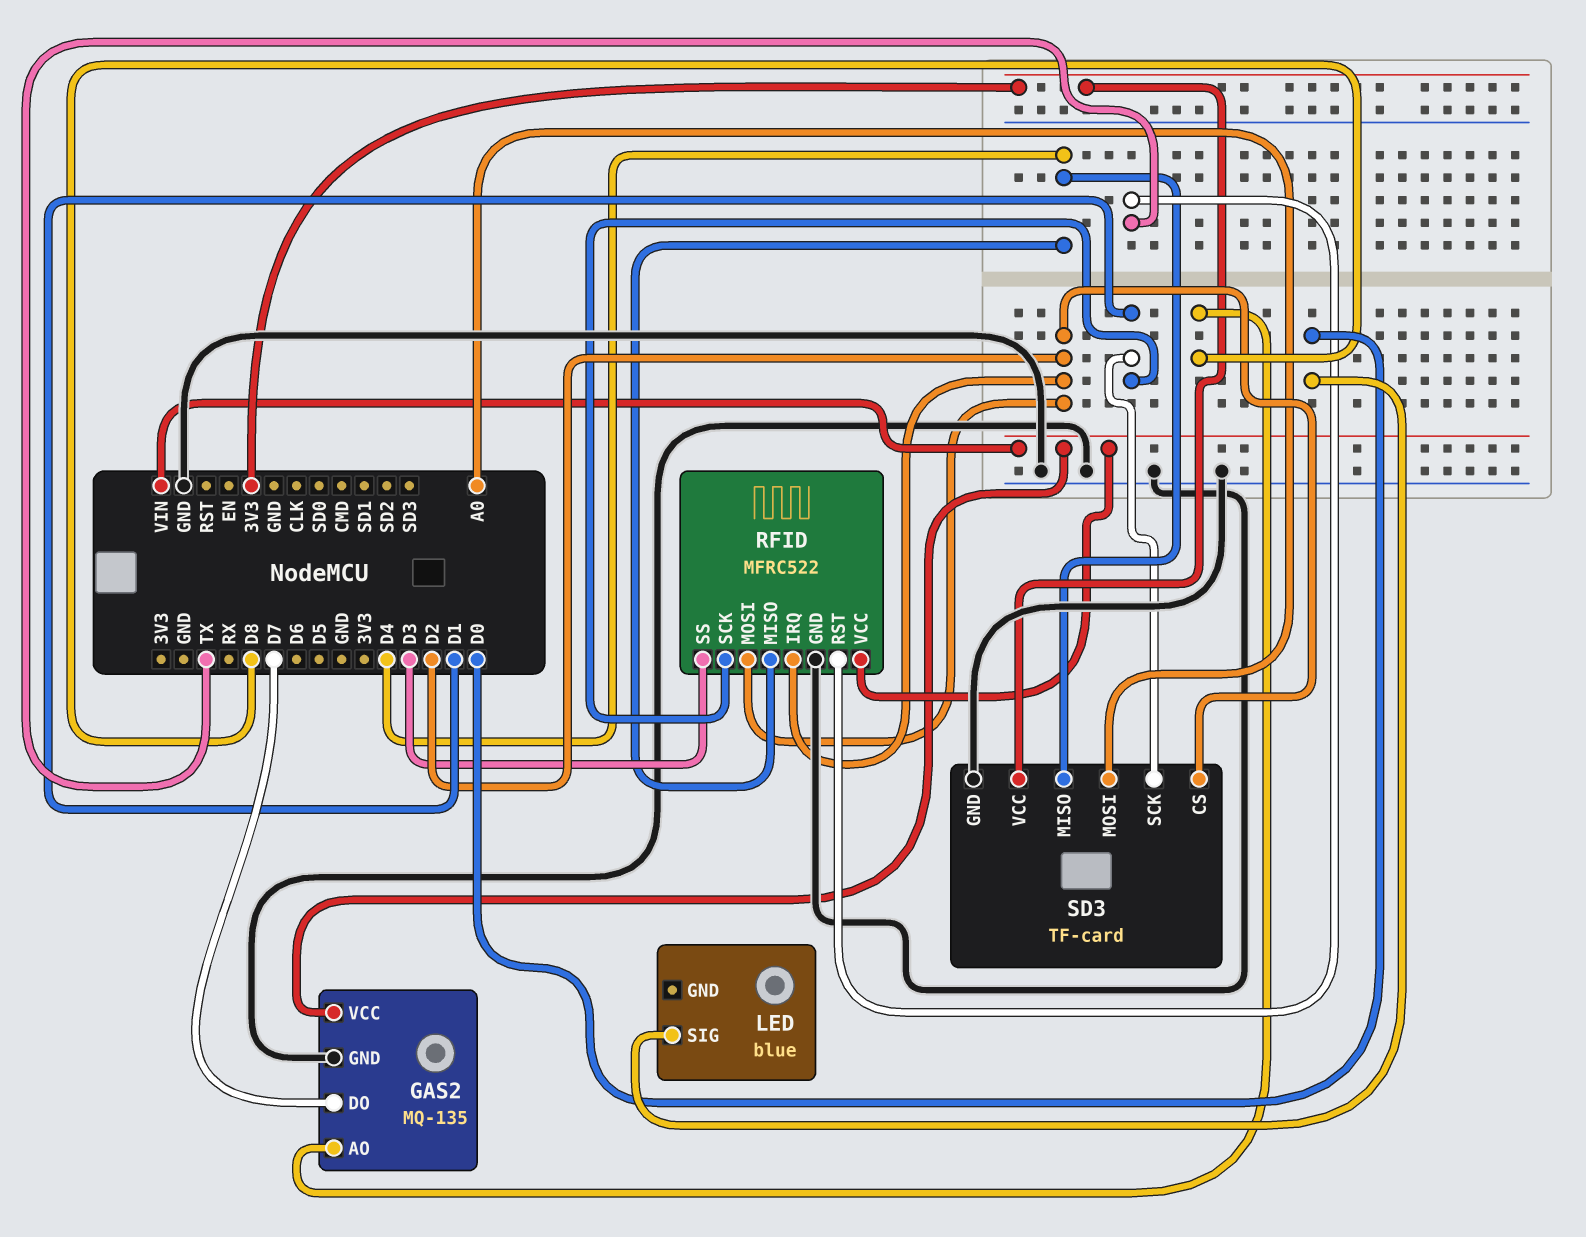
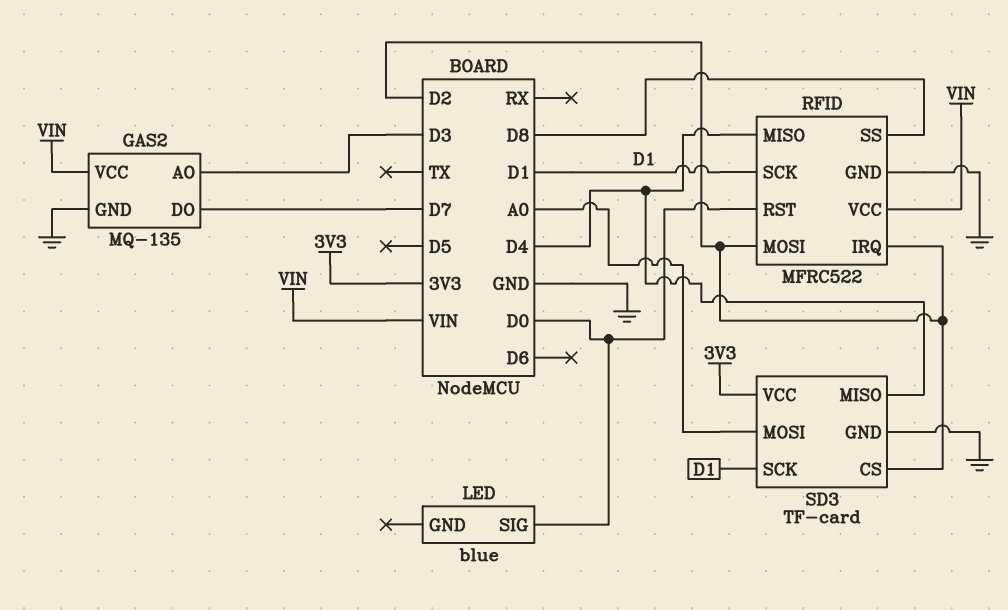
GAS2 pin AO: D8 -> D3
RFID pin RST: TX -> D0
RFID pin SS: D3 -> D8

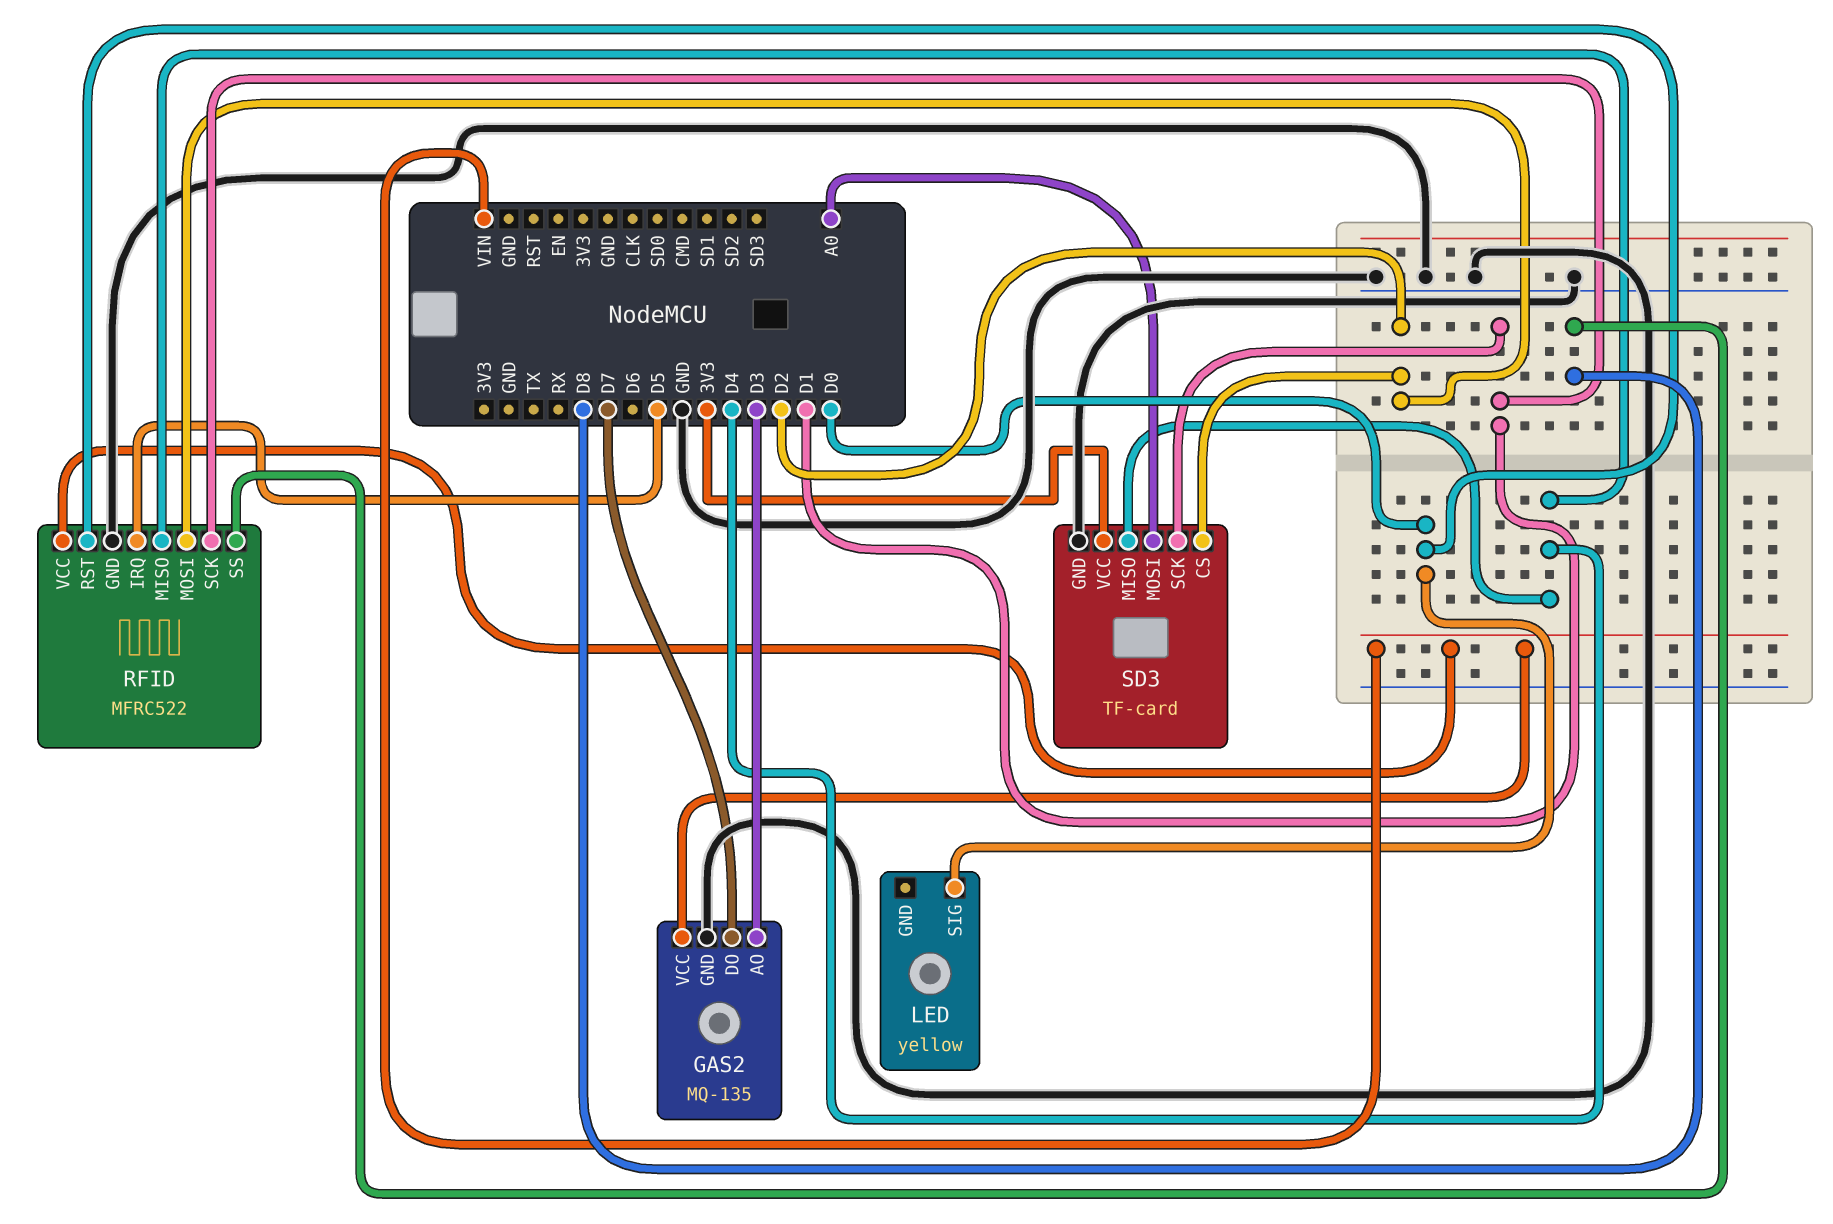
LED: blue -> yellow
RFID pin IRQ: D2 -> D5

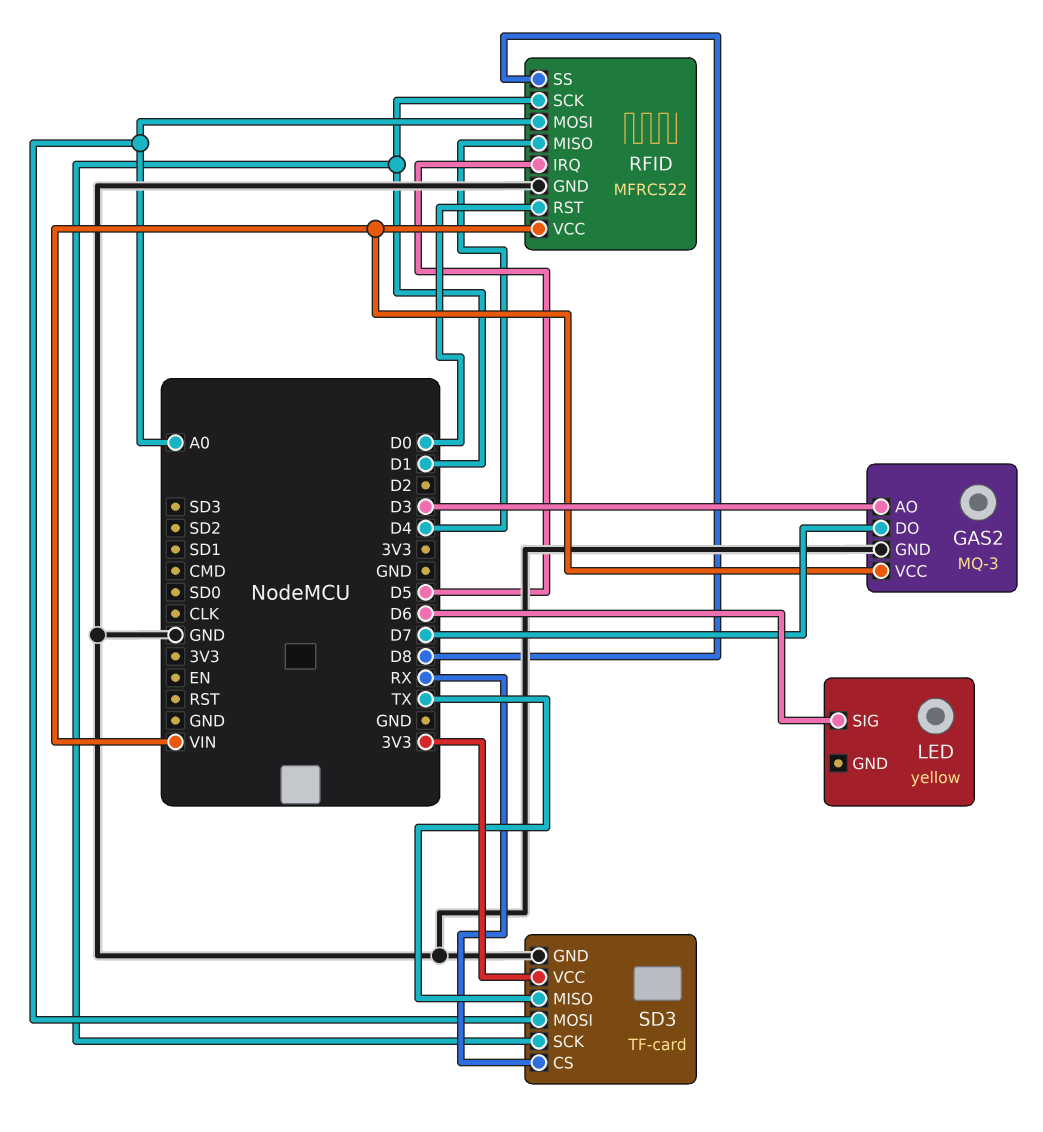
GAS2: MQ-135 -> MQ-3
LED pin SIG: D0 -> D6
RFID pin MOSI: D2 -> A0
SD3 pin CS: D2 -> RX
SD3 pin MISO: D4 -> TX

